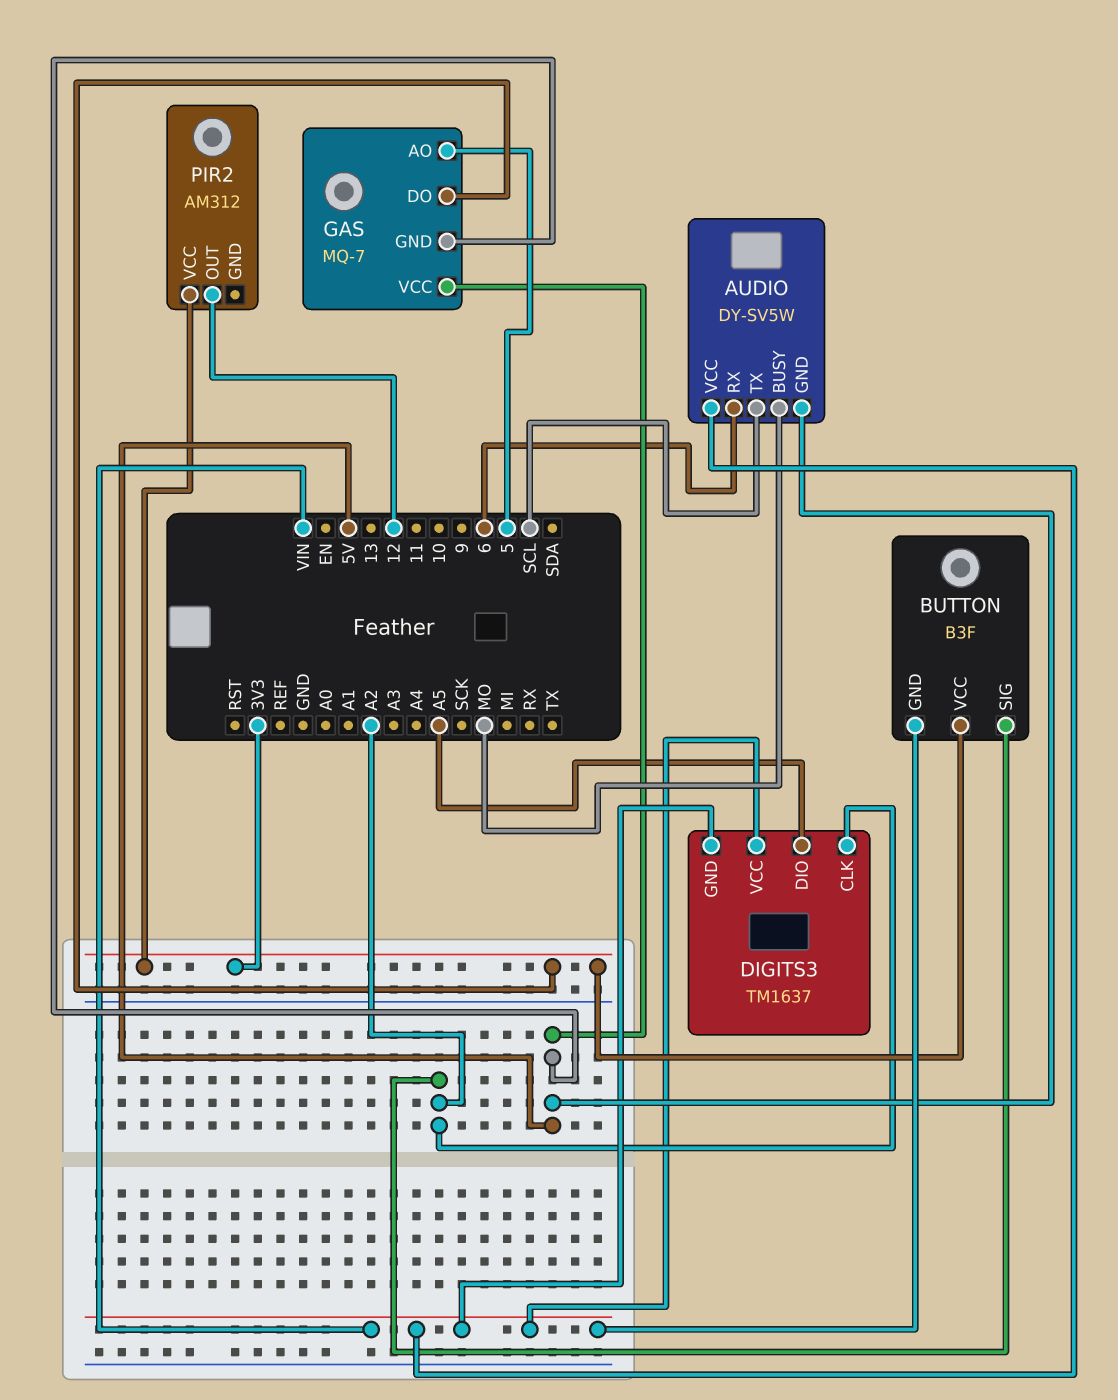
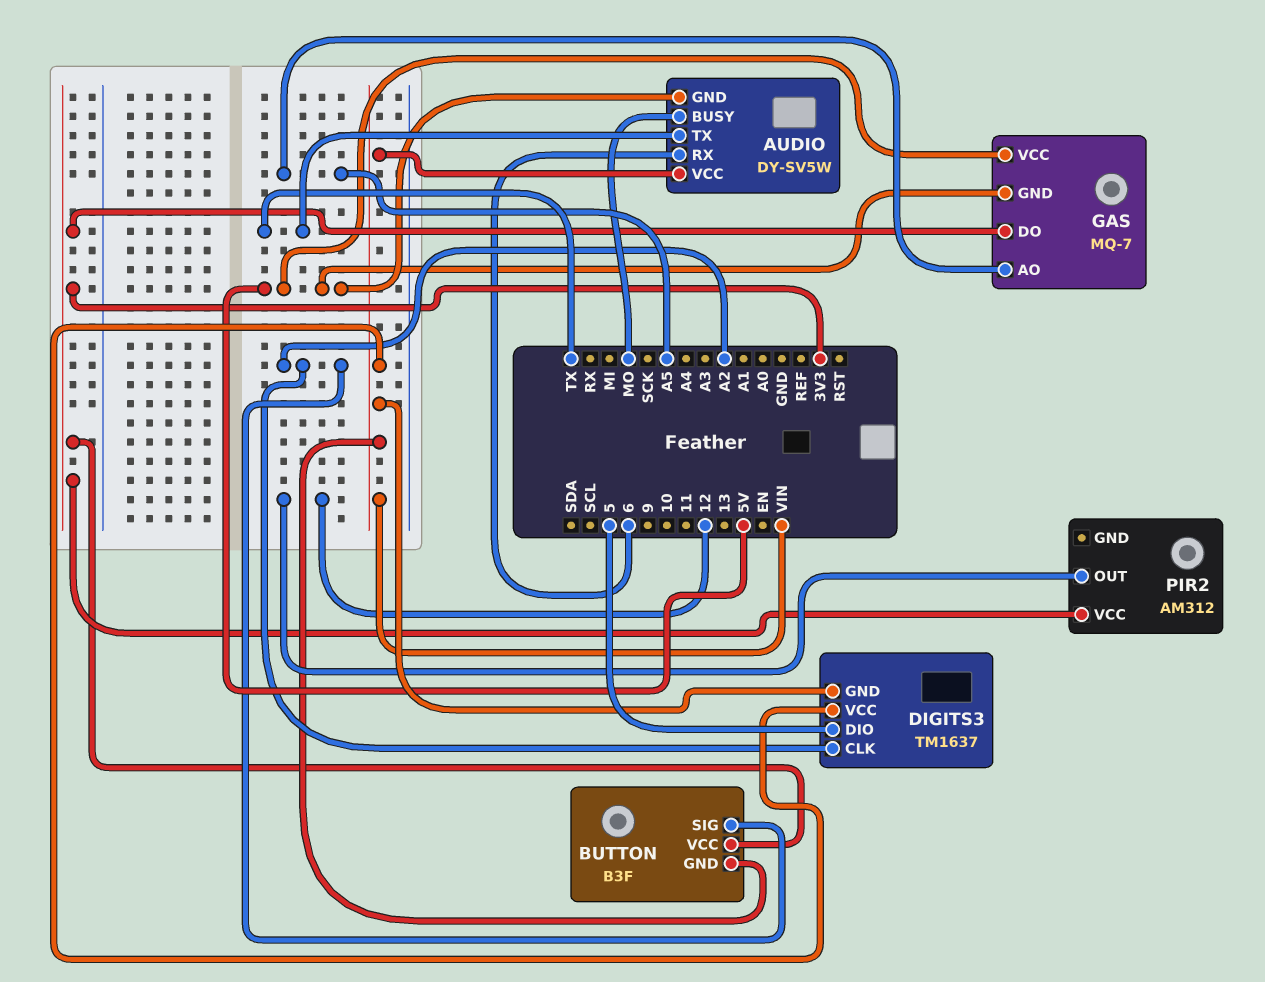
AUDIO pin TX: SCL -> TX
DIGITS3 pin DIO: A5 -> 5
GAS pin AO: 5 -> A5

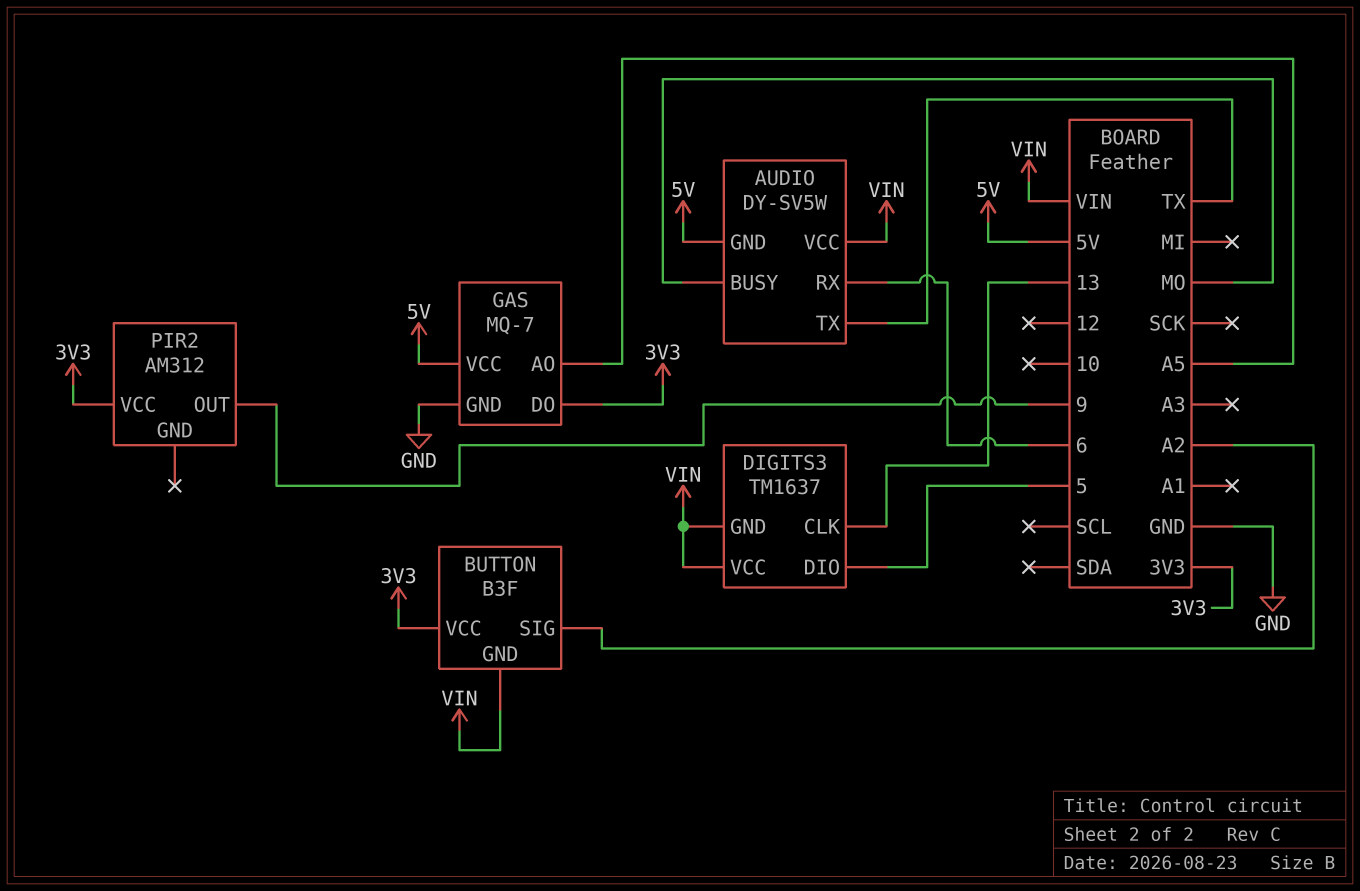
DIGITS3 pin CLK: A2 -> 13
GAS pin GND: 5V -> GND
PIR2 pin OUT: 12 -> 9

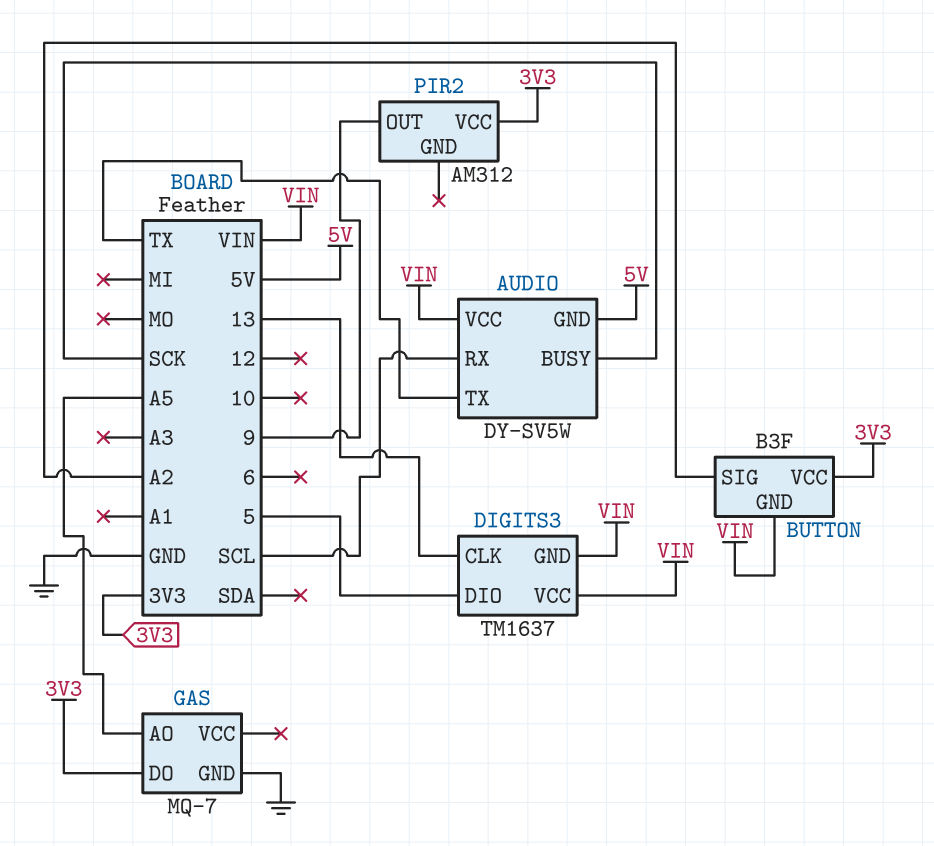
AUDIO pin BUSY: MO -> SCK
AUDIO pin RX: 6 -> SCL
GAS pin VCC: 5V -> none

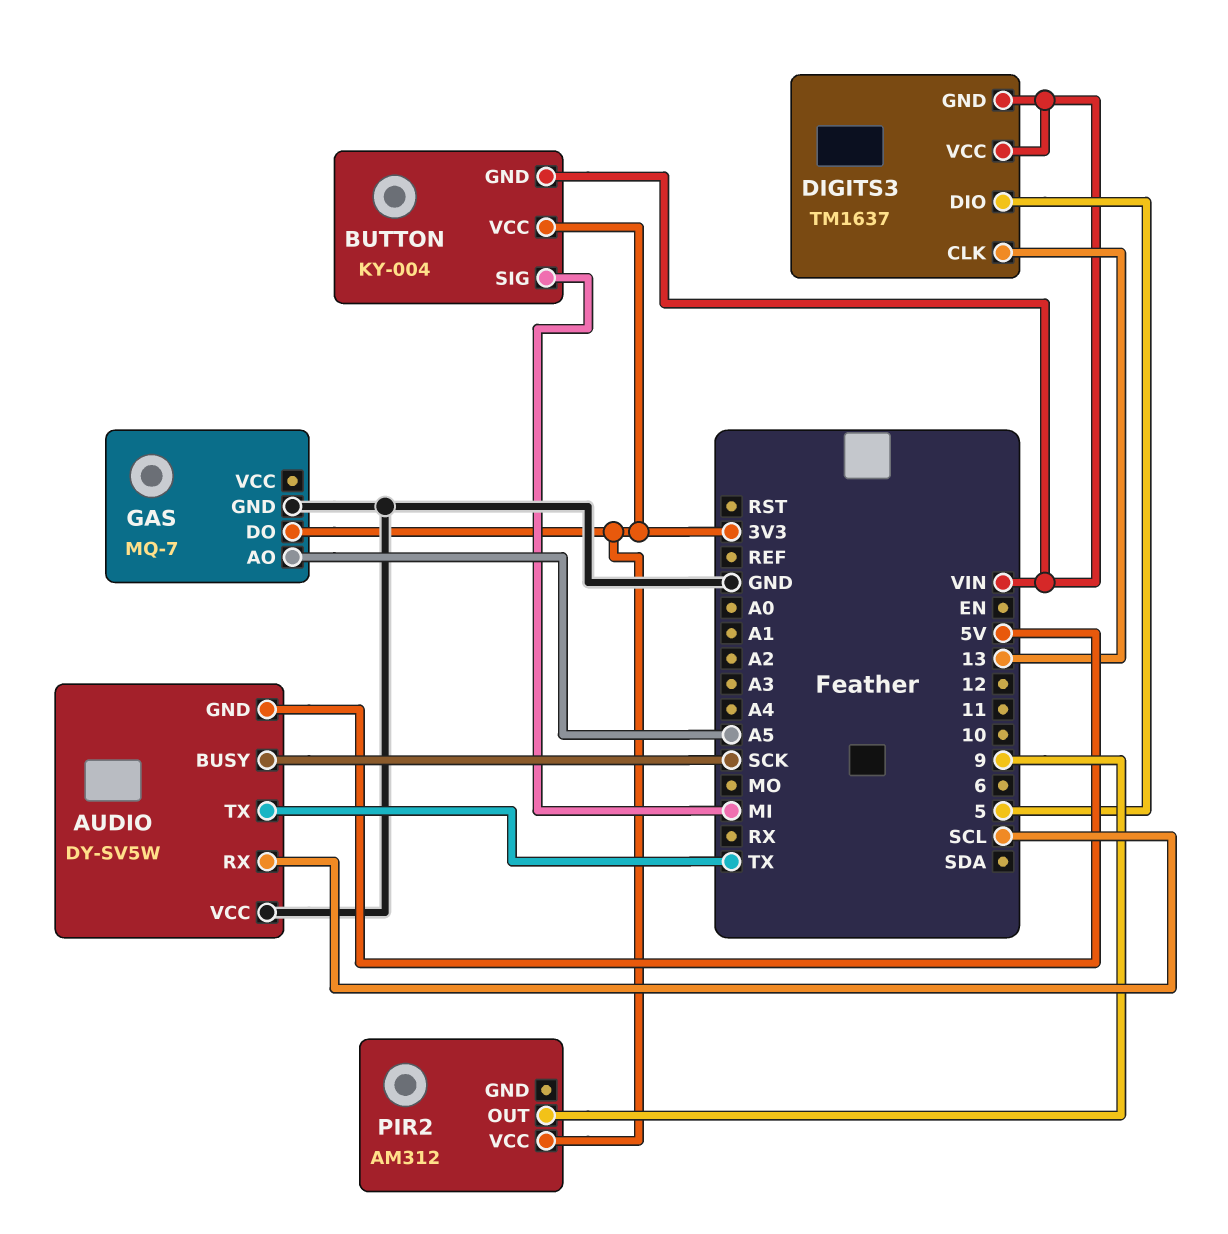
AUDIO pin VCC: VIN -> GND
BUTTON: B3F -> KY-004
BUTTON pin SIG: A2 -> MI

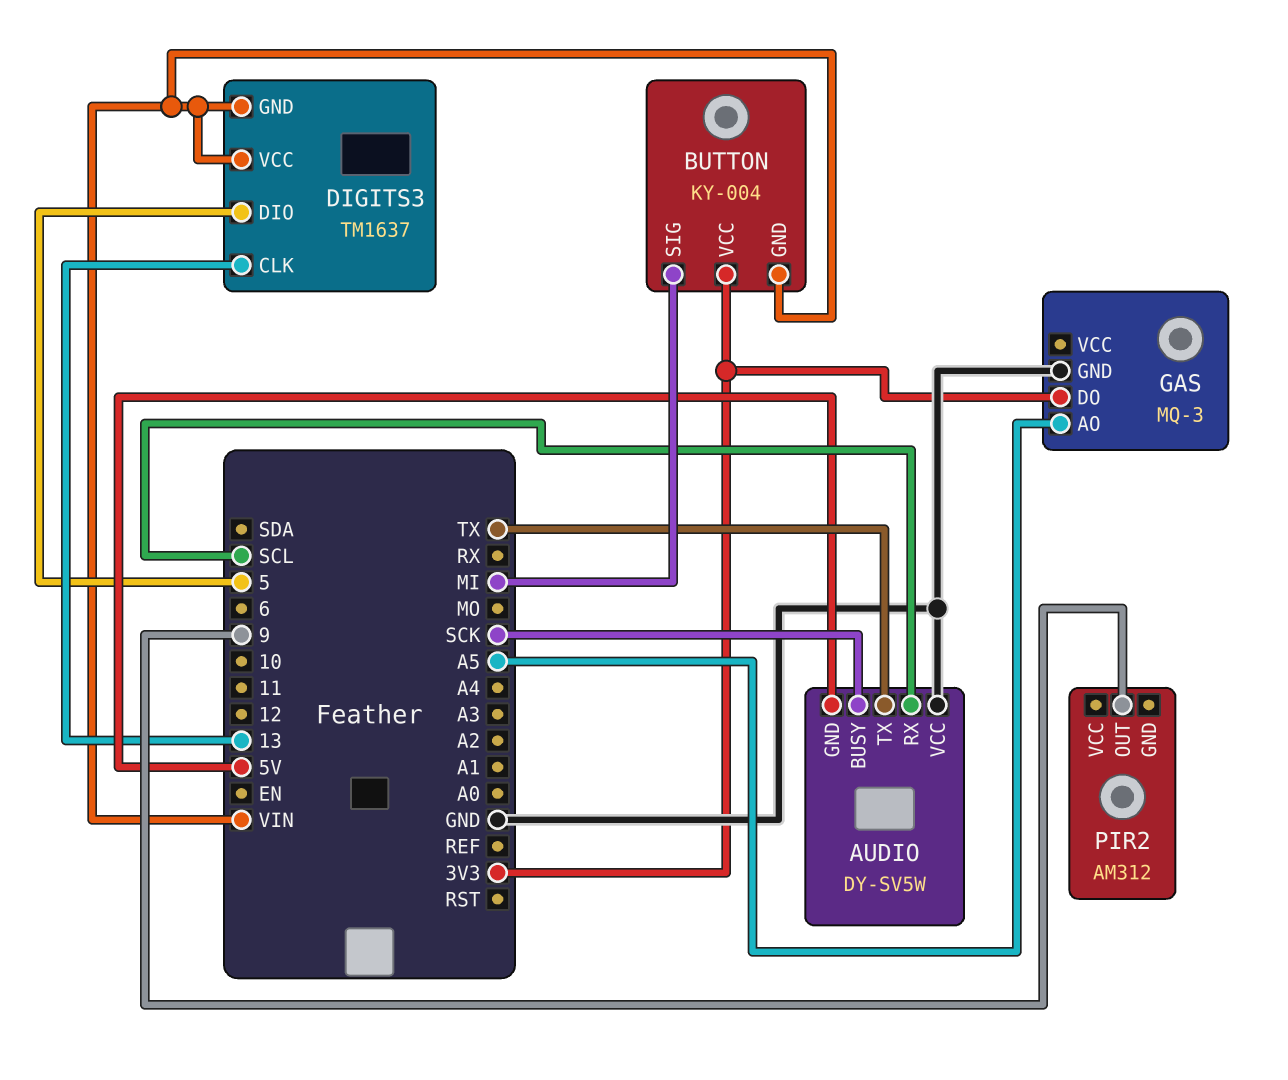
GAS: MQ-7 -> MQ-3
PIR2 pin VCC: 3V3 -> none

